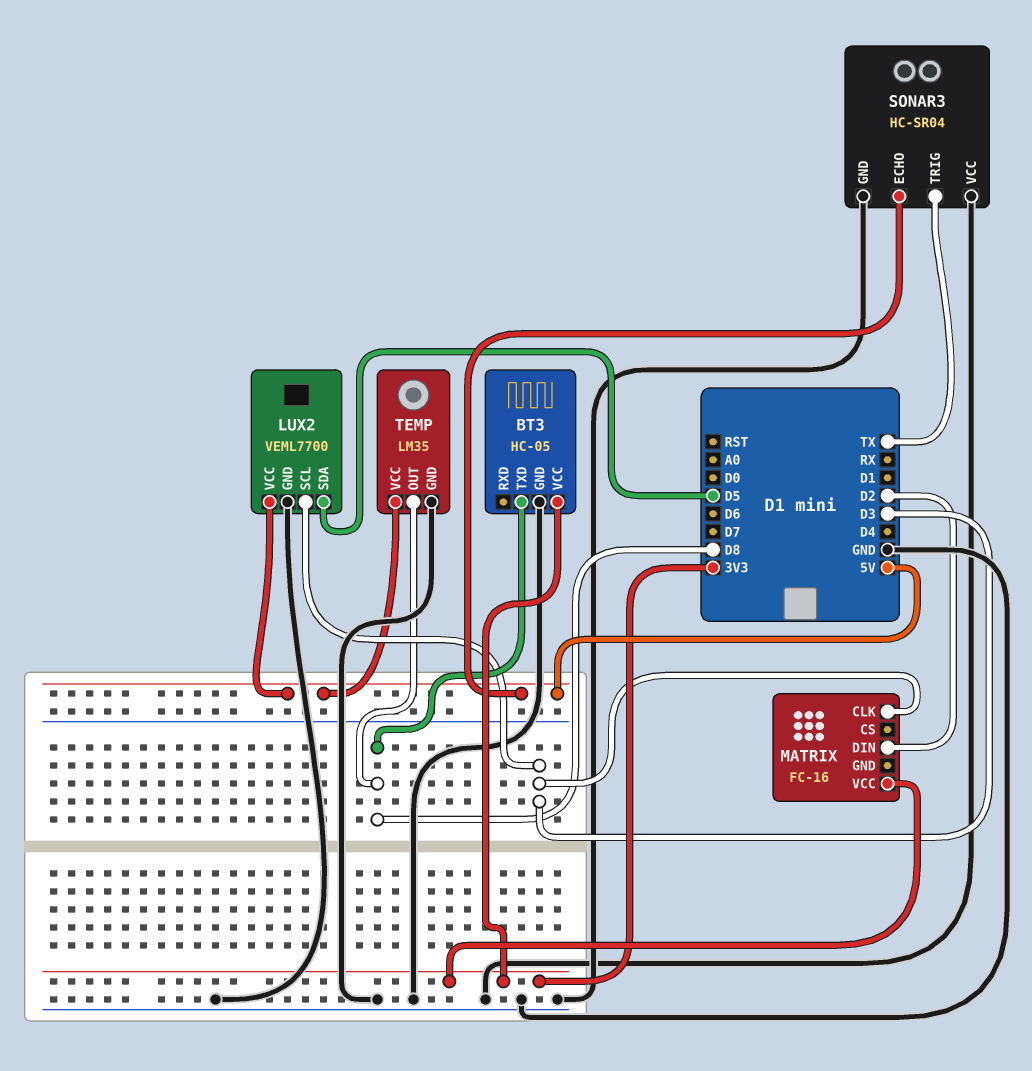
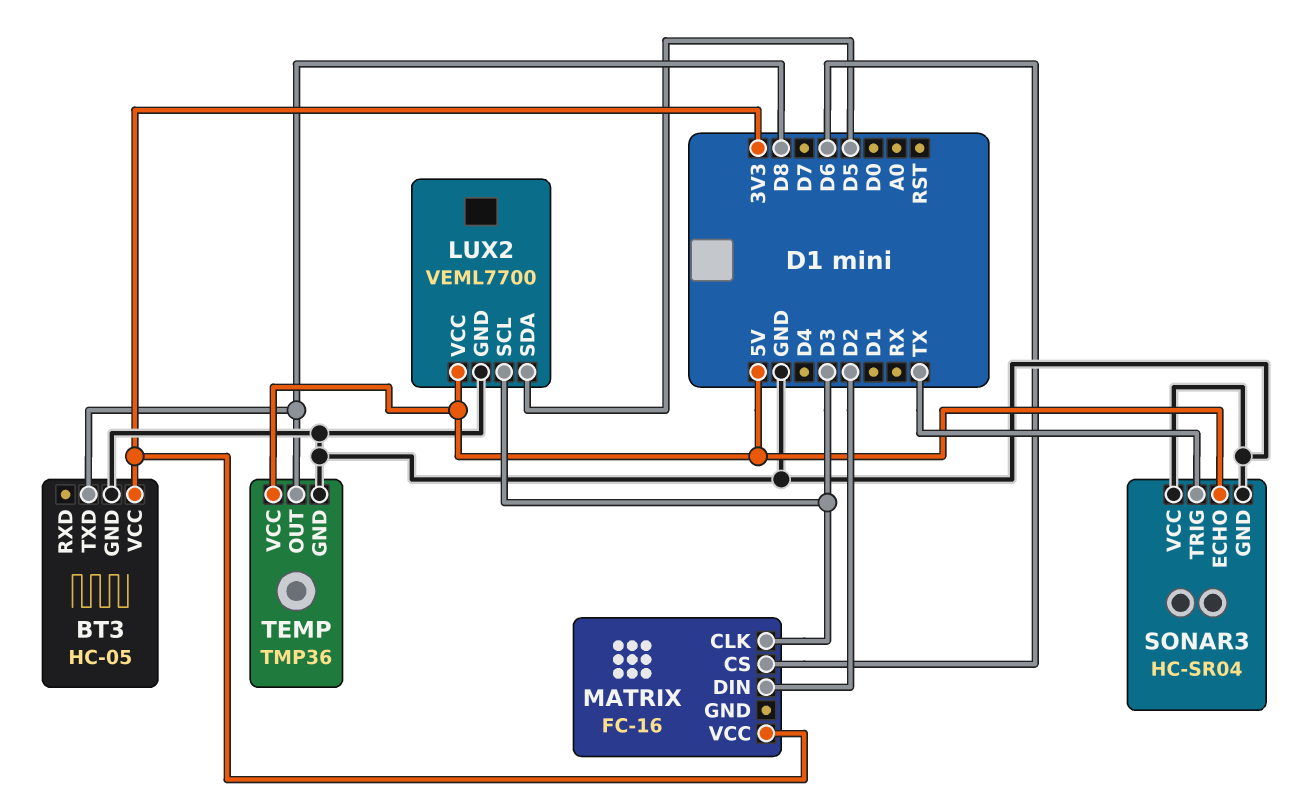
MATRIX pin CS: none -> D6
TEMP: LM35 -> TMP36

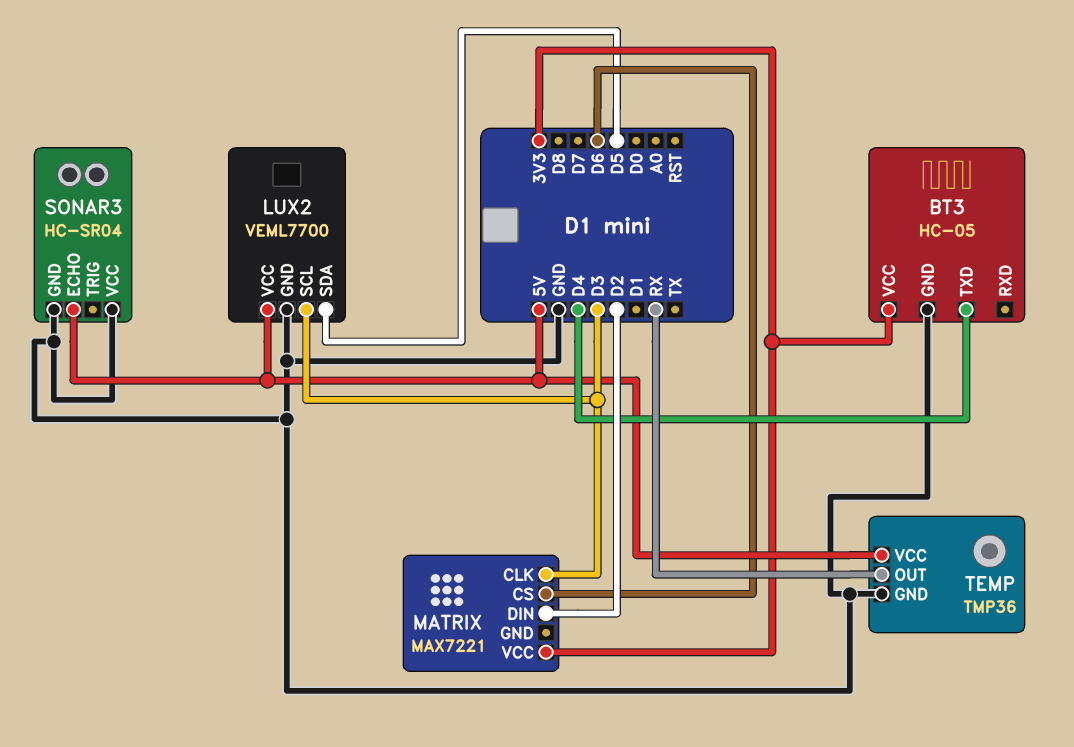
BT3 pin TXD: D8 -> D4
MATRIX: FC-16 -> MAX7221
SONAR3 pin TRIG: TX -> none
TEMP pin OUT: D8 -> RX

